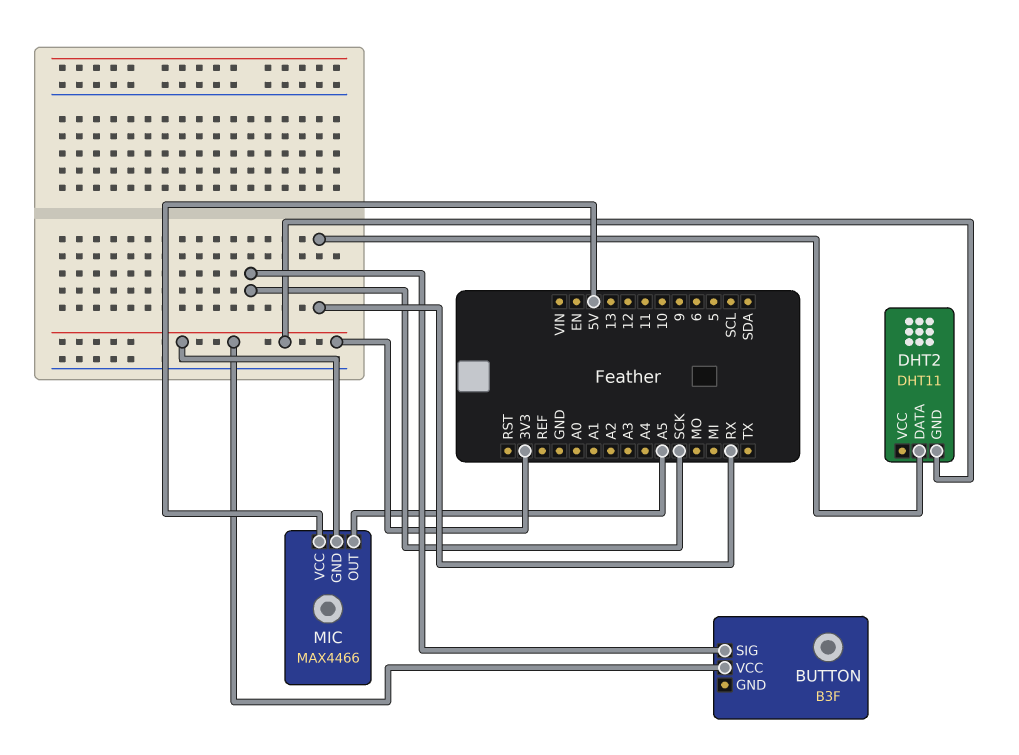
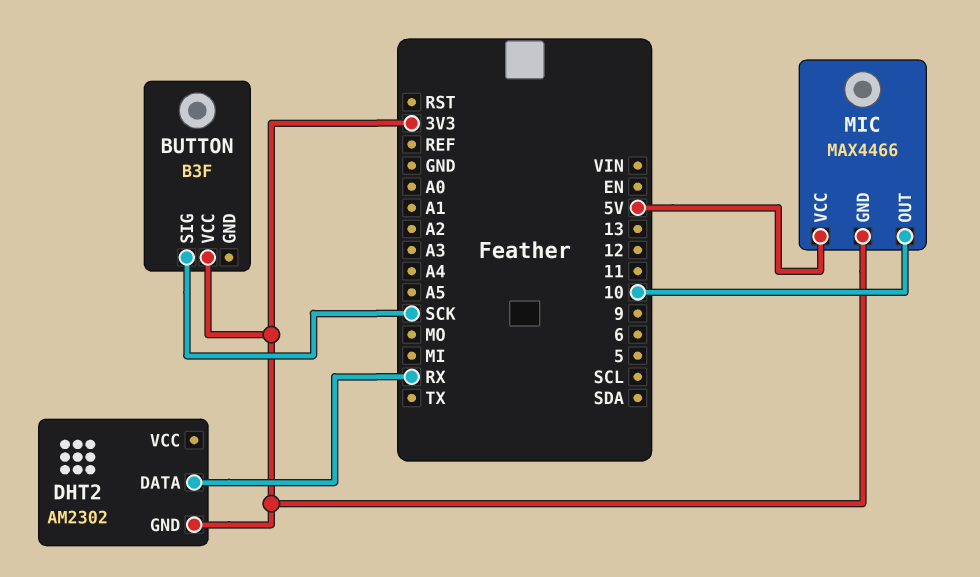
DHT2: DHT11 -> AM2302
MIC pin OUT: A5 -> 10

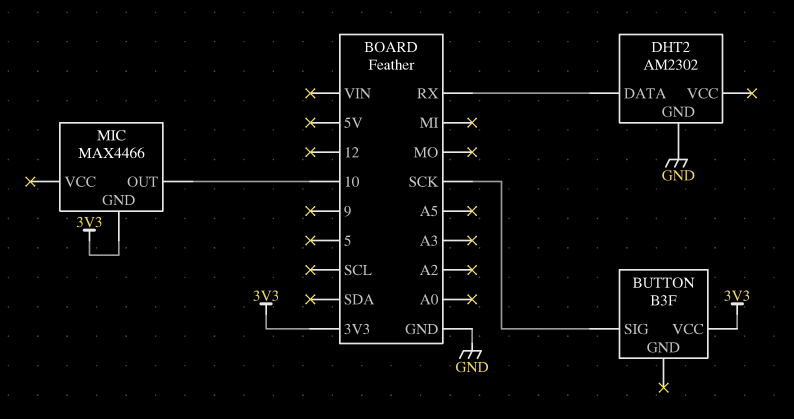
DHT2 pin GND: 3V3 -> GND
MIC pin VCC: 5V -> none

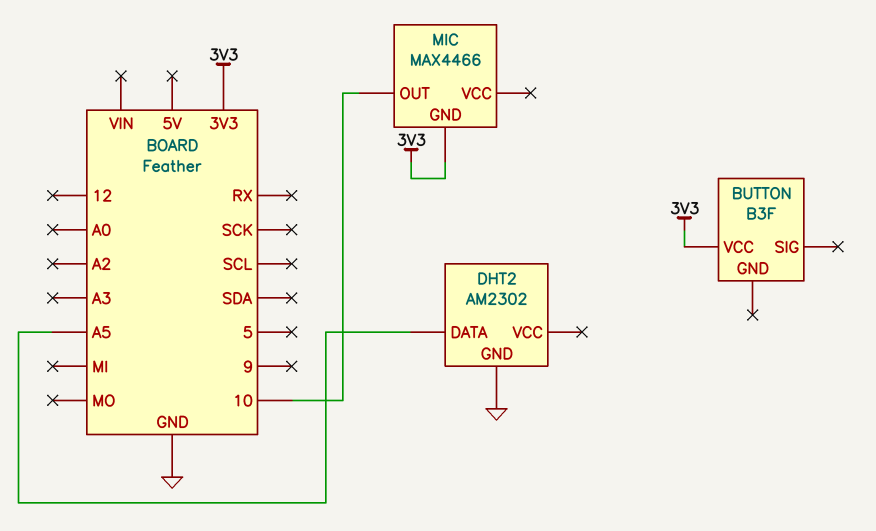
BUTTON pin SIG: SCK -> none
DHT2 pin DATA: RX -> A5

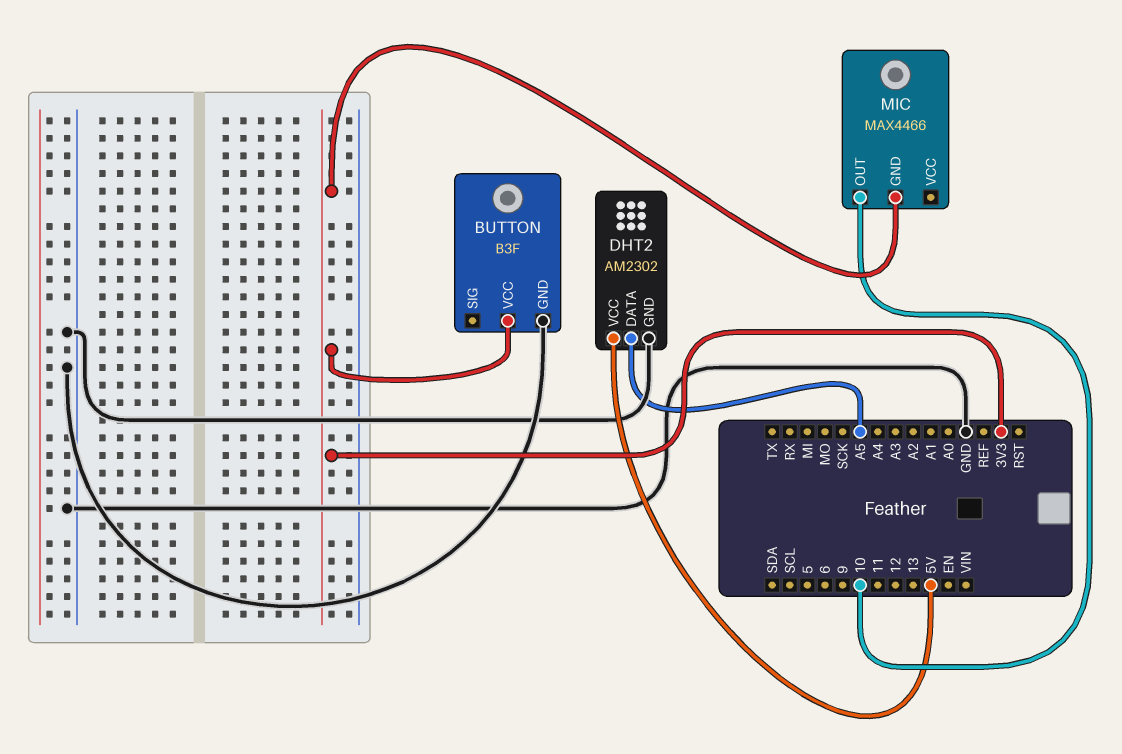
BUTTON pin GND: none -> GND
DHT2 pin VCC: none -> 5V

